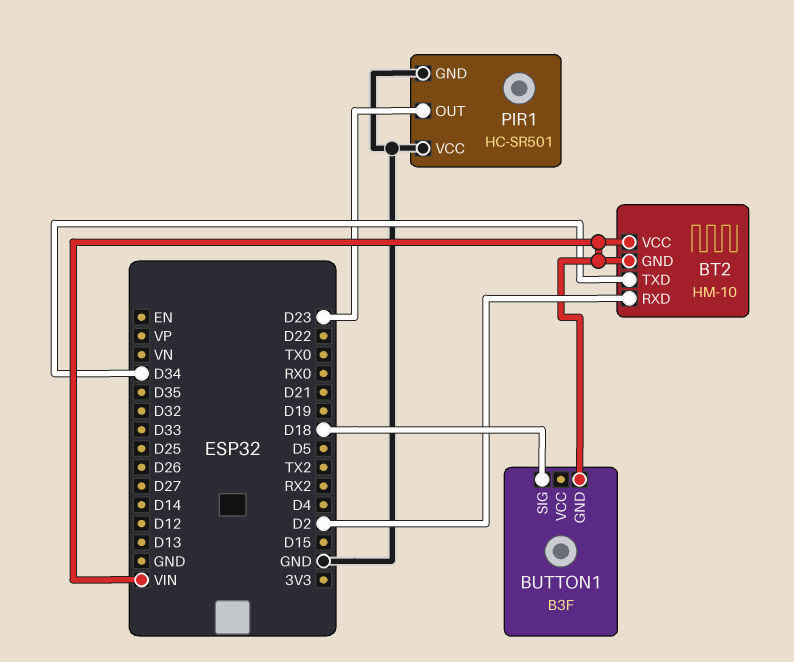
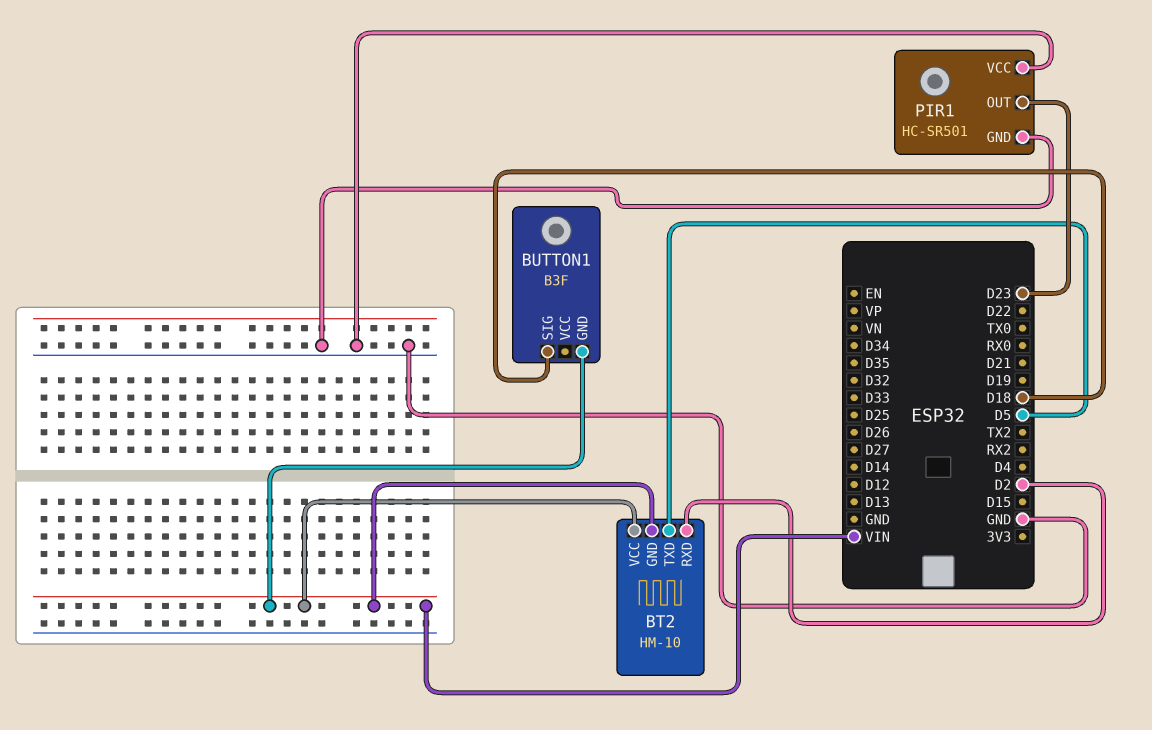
BT2 pin TXD: D34 -> D5

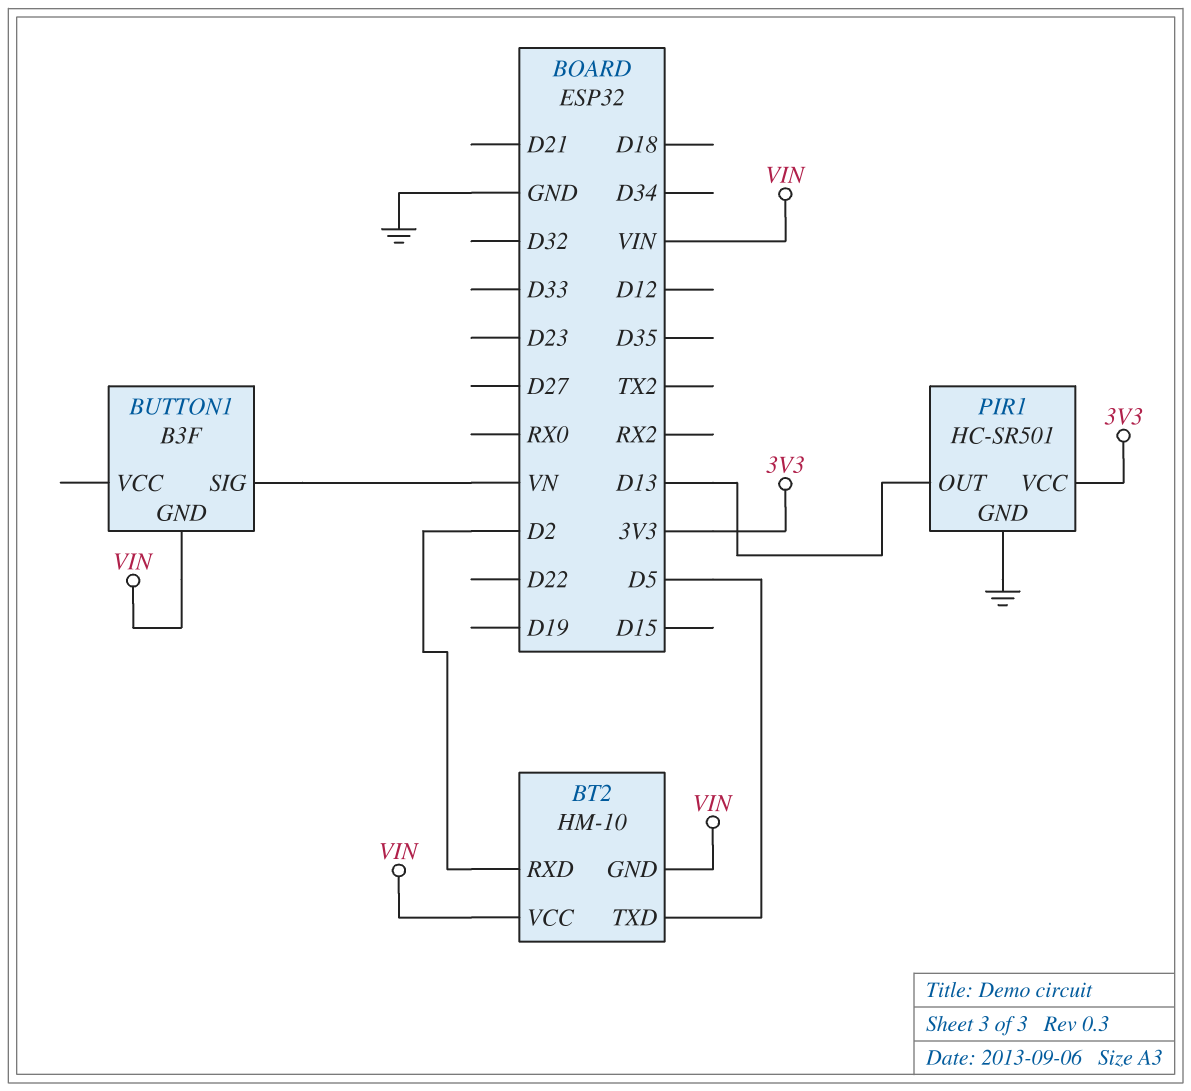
BUTTON1 pin SIG: D18 -> VN
PIR1 pin OUT: D23 -> D13
PIR1 pin VCC: GND -> 3V3

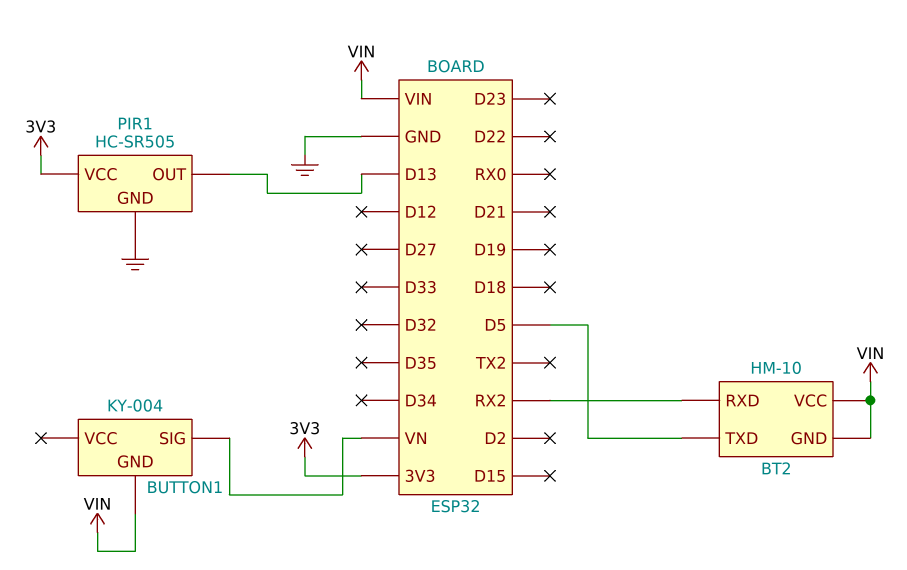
BT2 pin RXD: D2 -> RX2
BUTTON1: B3F -> KY-004
PIR1: HC-SR501 -> HC-SR505

